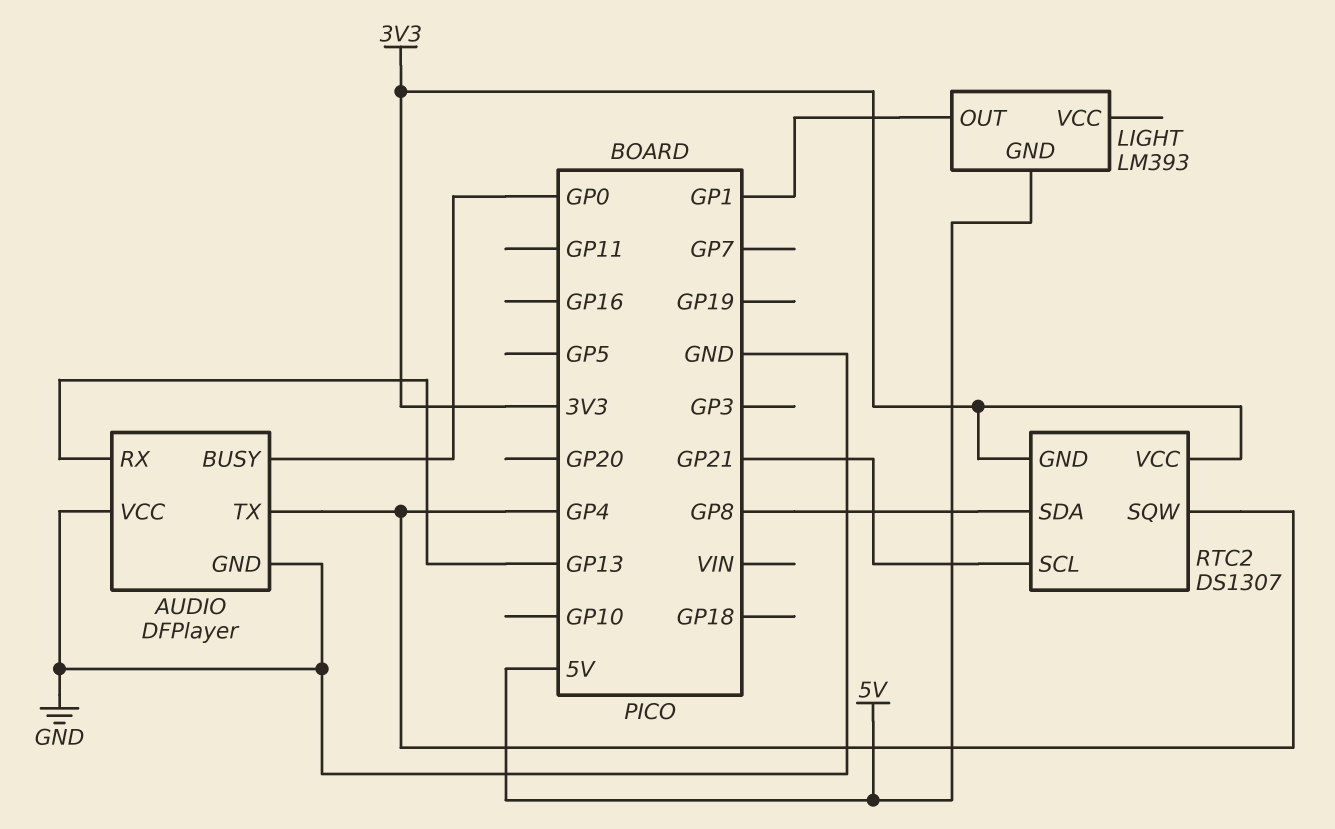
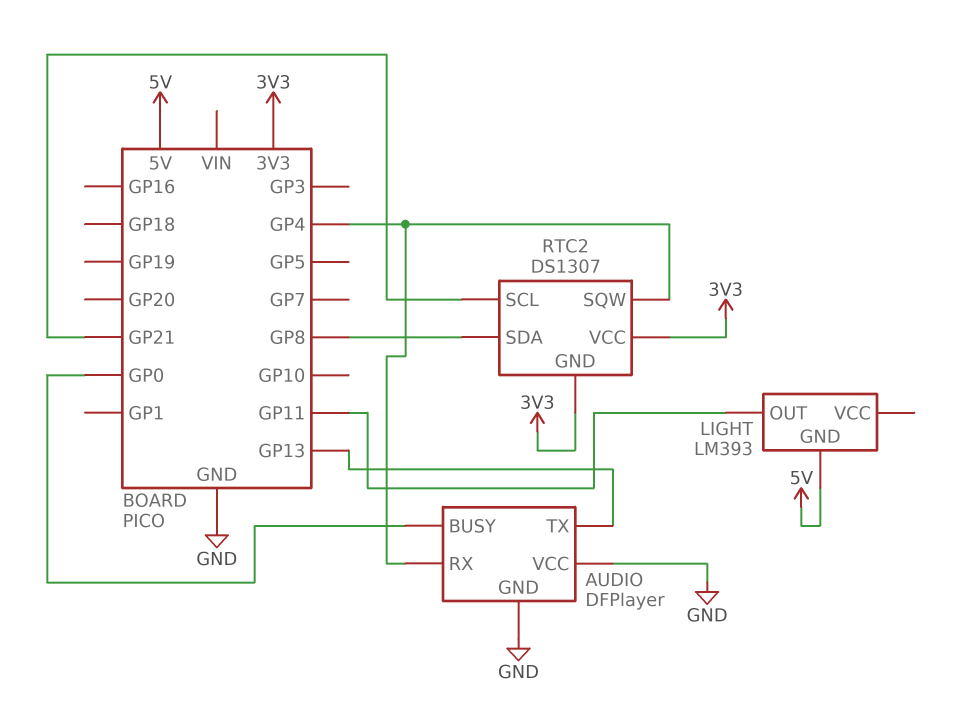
AUDIO pin RX: GP13 -> GP4
AUDIO pin TX: GP4 -> GP13
LIGHT pin OUT: GP1 -> GP11

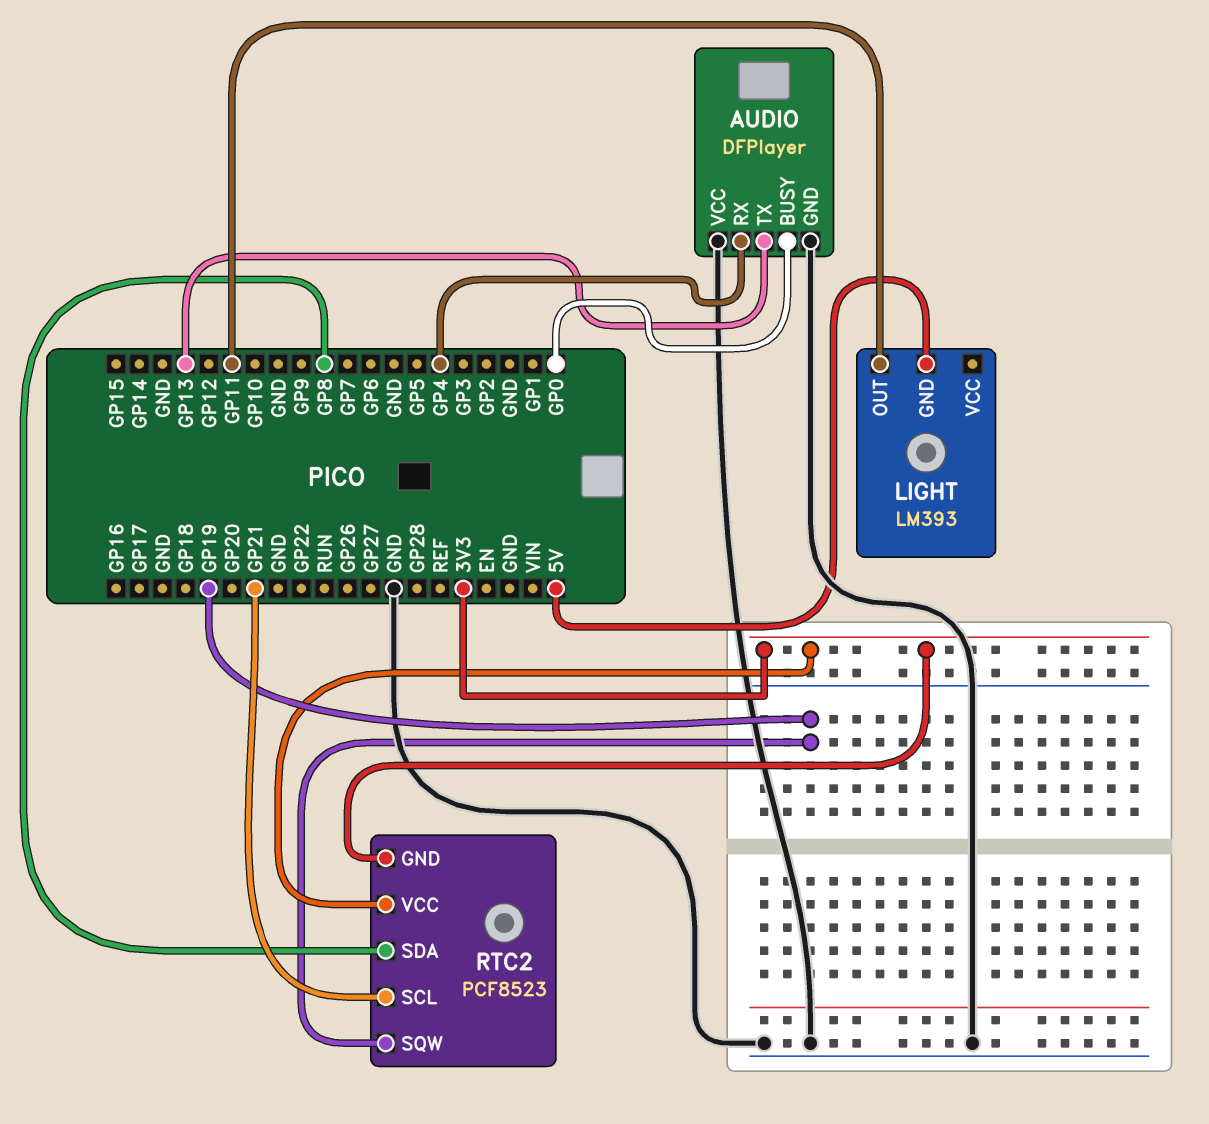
RTC2: DS1307 -> PCF8523
RTC2 pin SQW: GP4 -> GP19

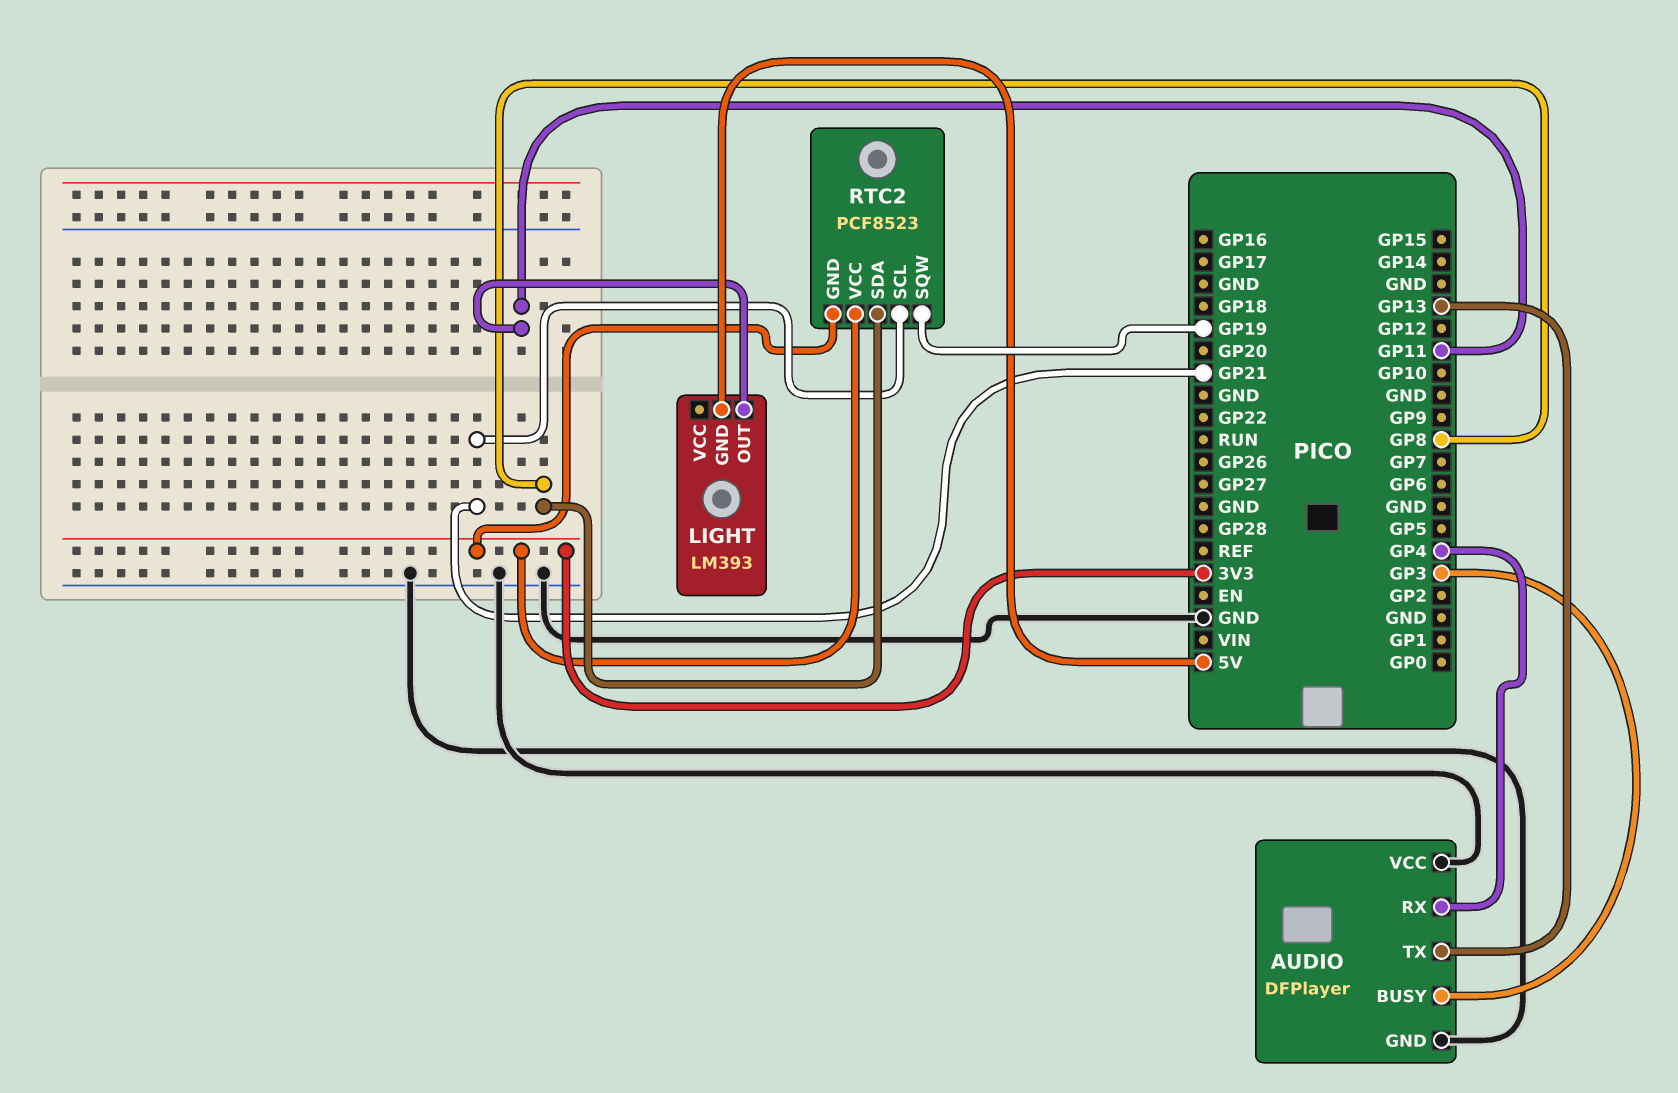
AUDIO pin BUSY: GP0 -> GP3

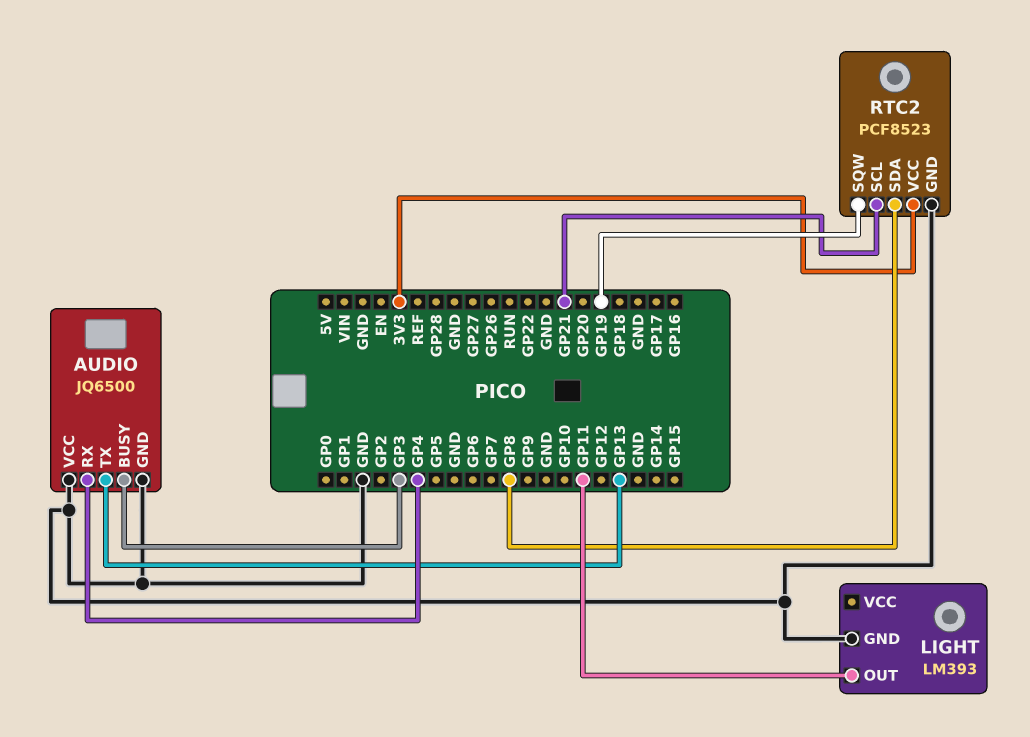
AUDIO: DFPlayer -> JQ6500
LIGHT pin GND: 5V -> GND
RTC2 pin GND: 3V3 -> GND

